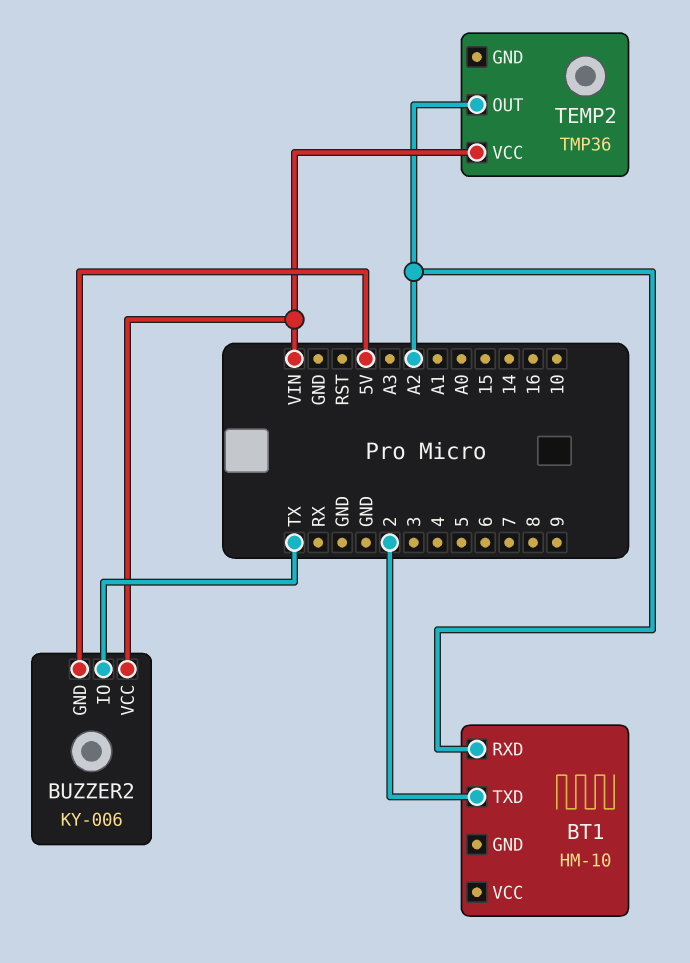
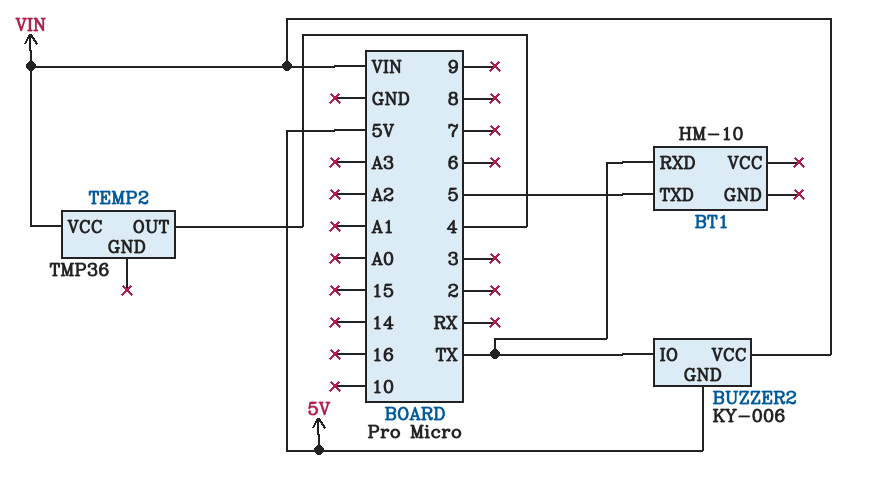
BT1 pin RXD: A2 -> TX
BT1 pin TXD: 2 -> 5
TEMP2 pin OUT: A2 -> 4

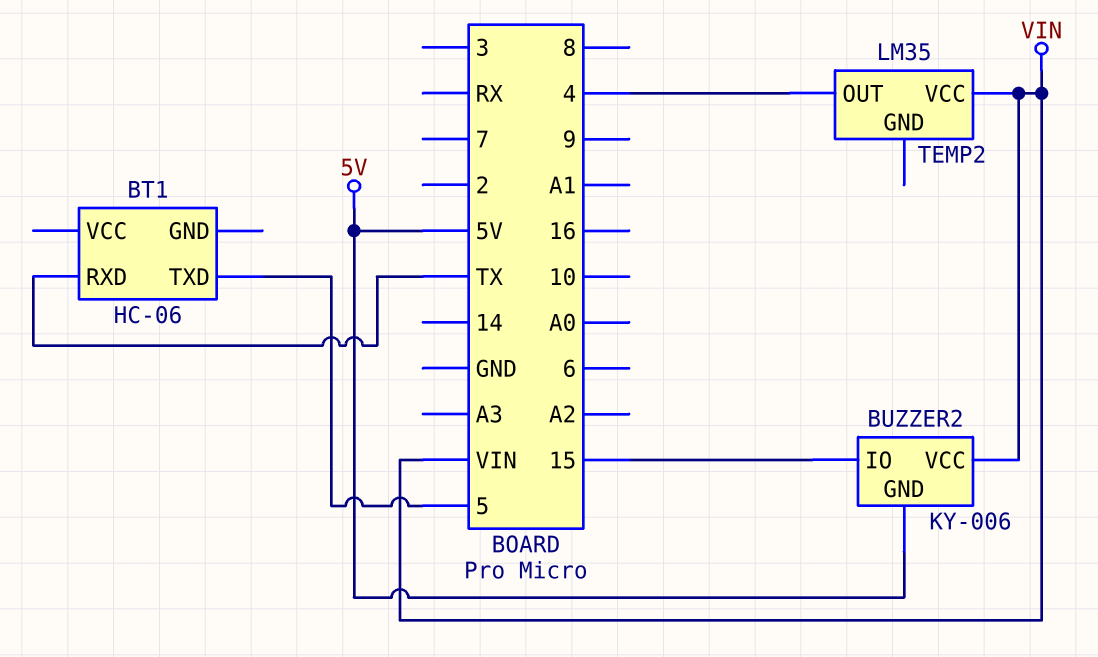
BT1: HM-10 -> HC-06
BUZZER2 pin IO: TX -> 15
TEMP2: TMP36 -> LM35

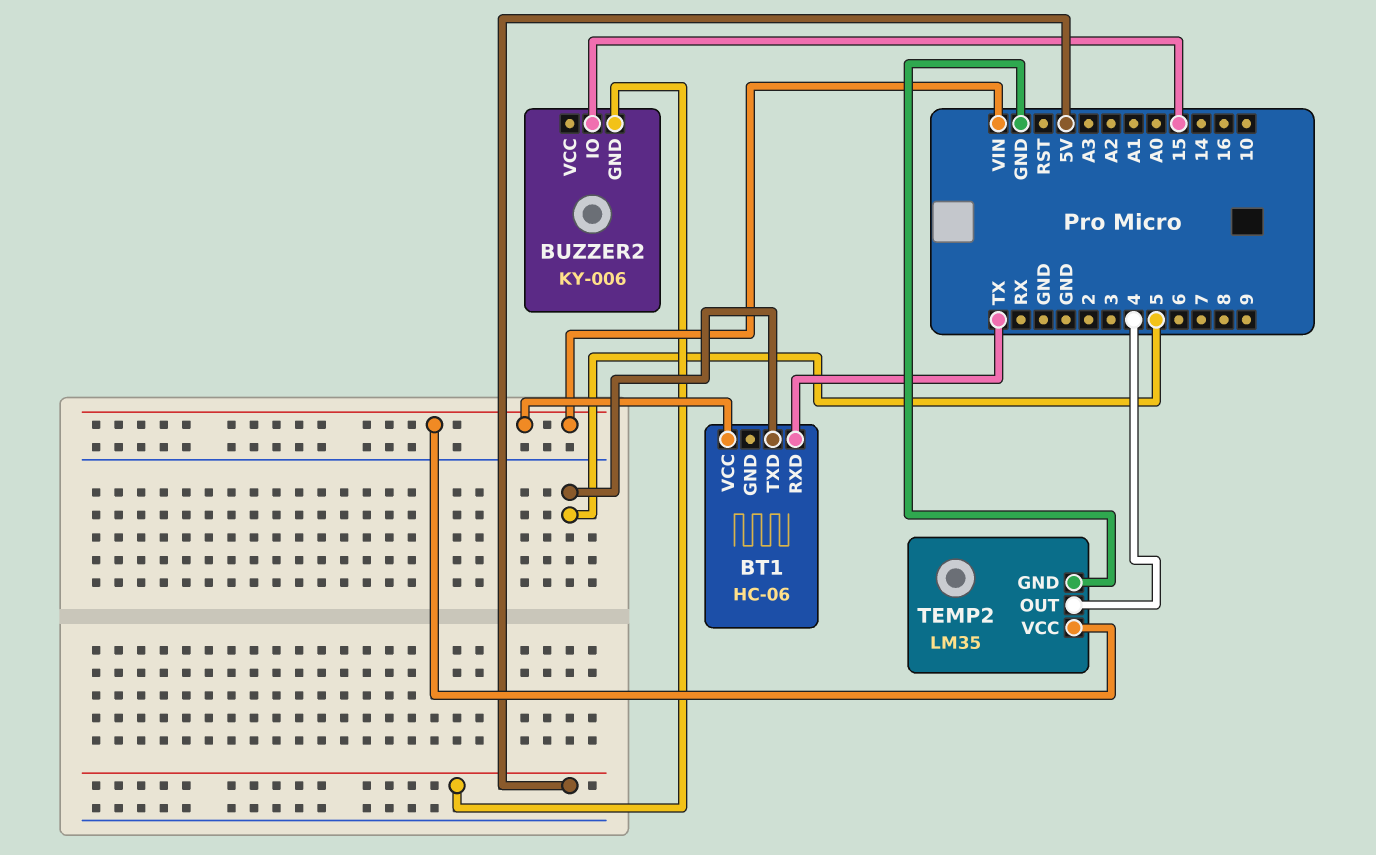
BT1 pin VCC: none -> VIN
BUZZER2 pin VCC: VIN -> none
TEMP2 pin GND: none -> GND

